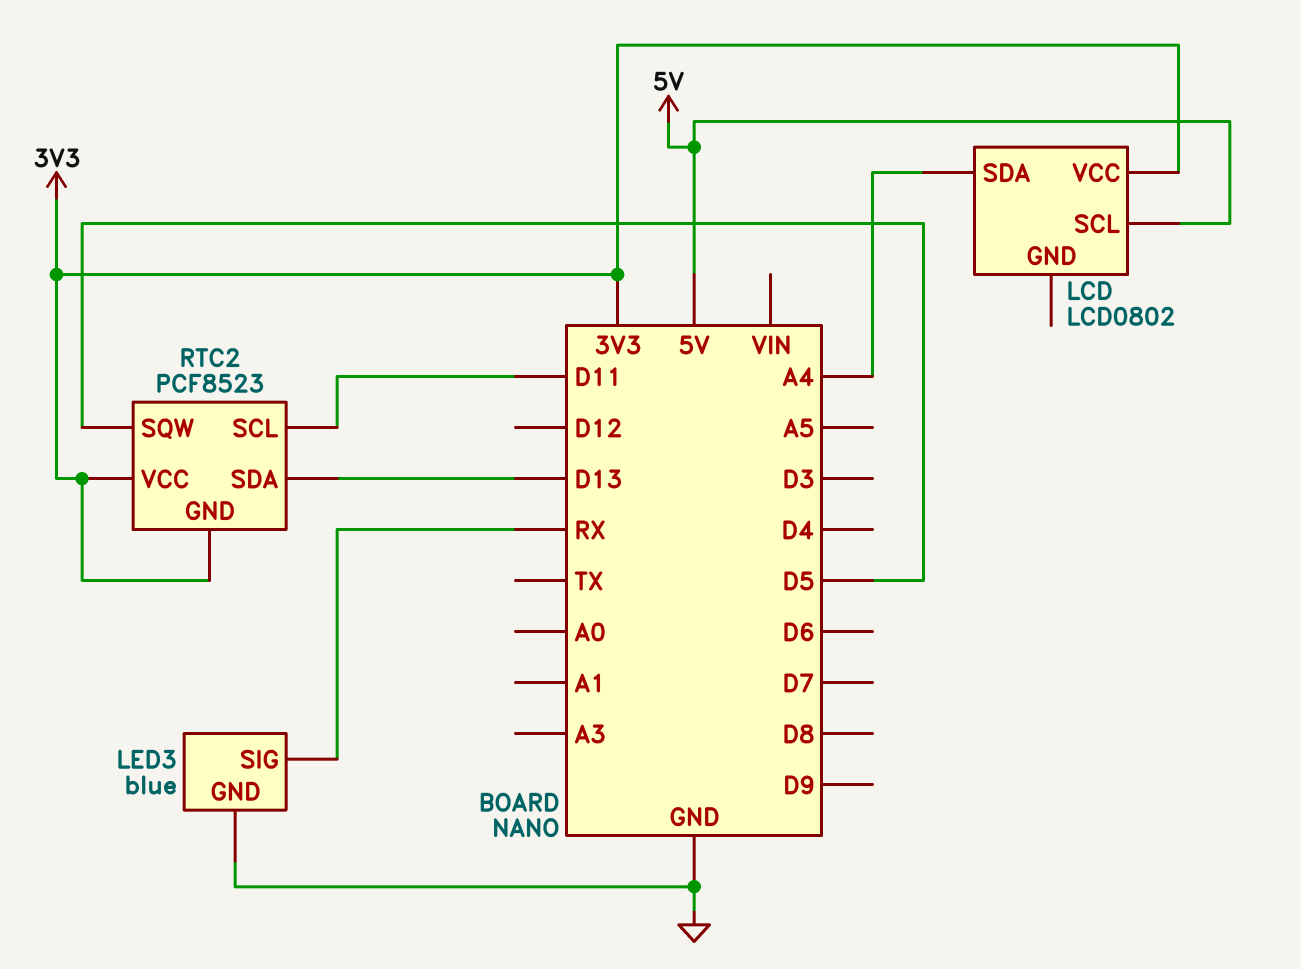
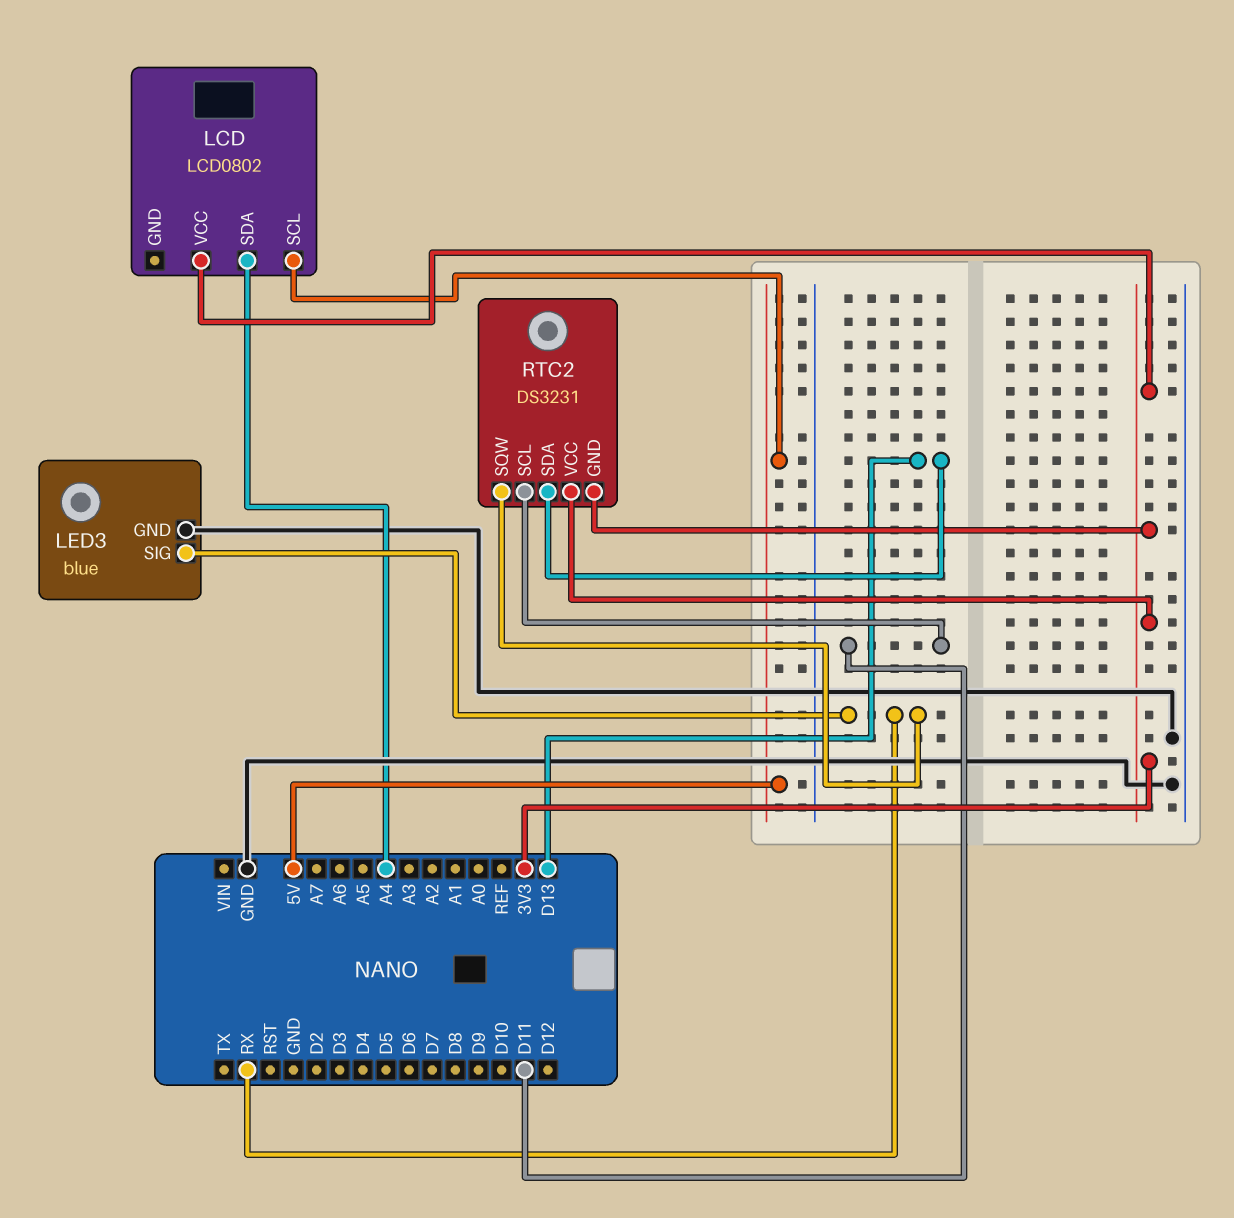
RTC2: PCF8523 -> DS3231
RTC2 pin SQW: D5 -> RX

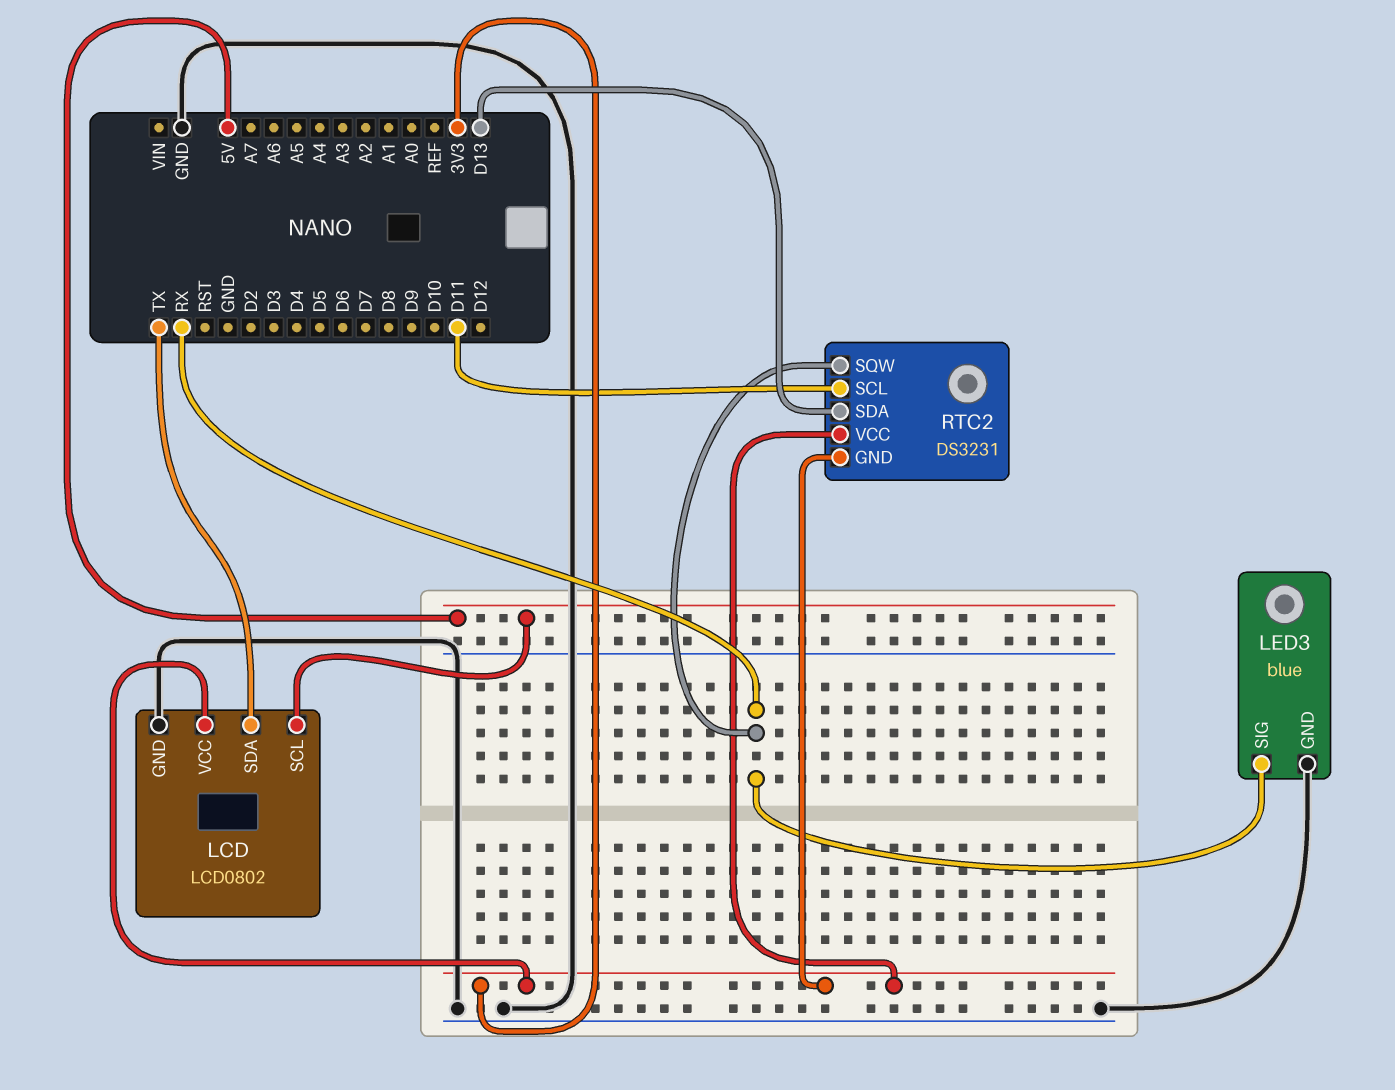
LCD pin GND: none -> GND
LCD pin SDA: A4 -> TX

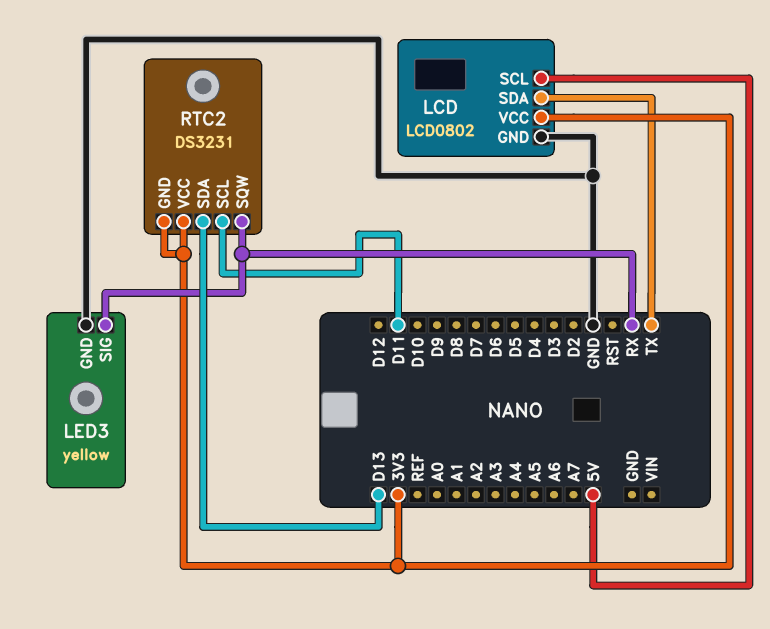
LED3: blue -> yellow

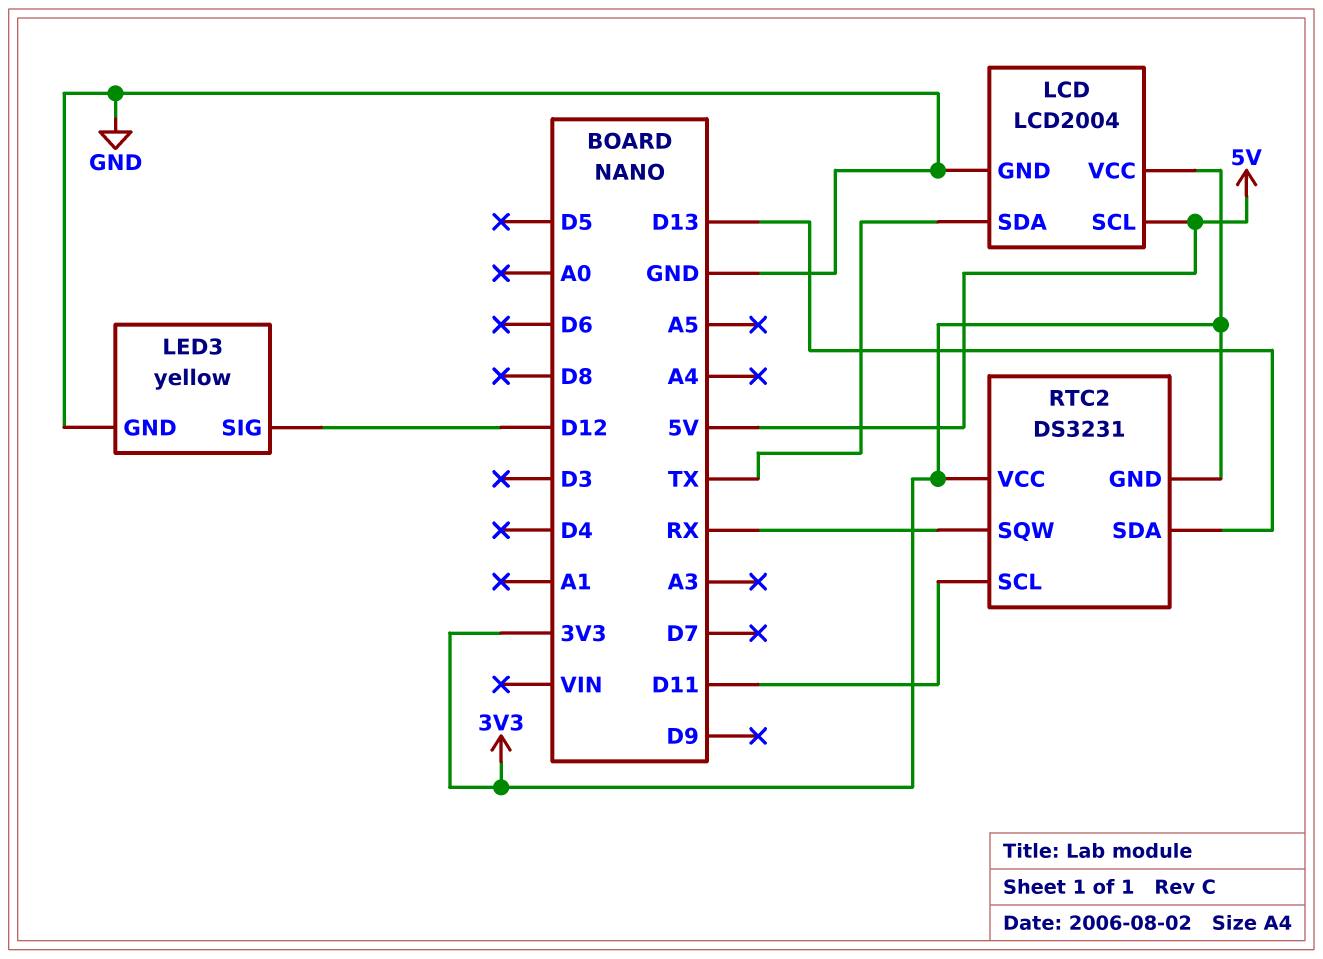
LCD: LCD0802 -> LCD2004
LED3 pin SIG: RX -> D12

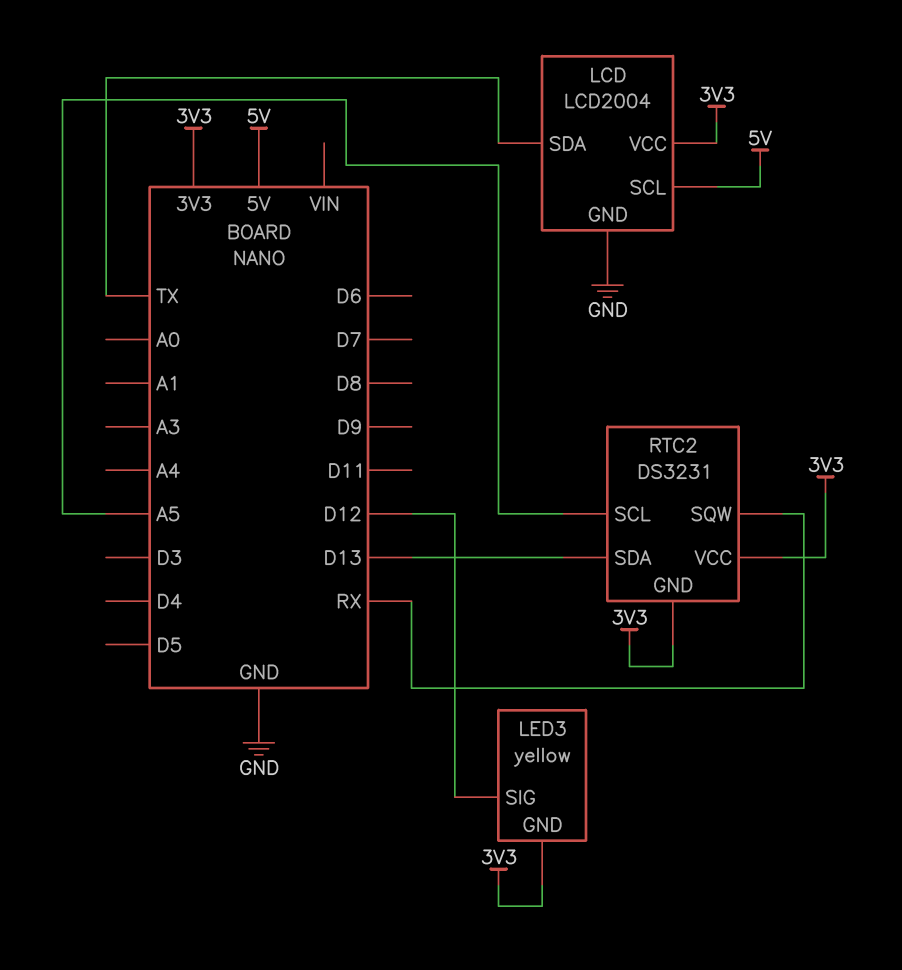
LED3 pin GND: GND -> 3V3
RTC2 pin SCL: D11 -> A5

